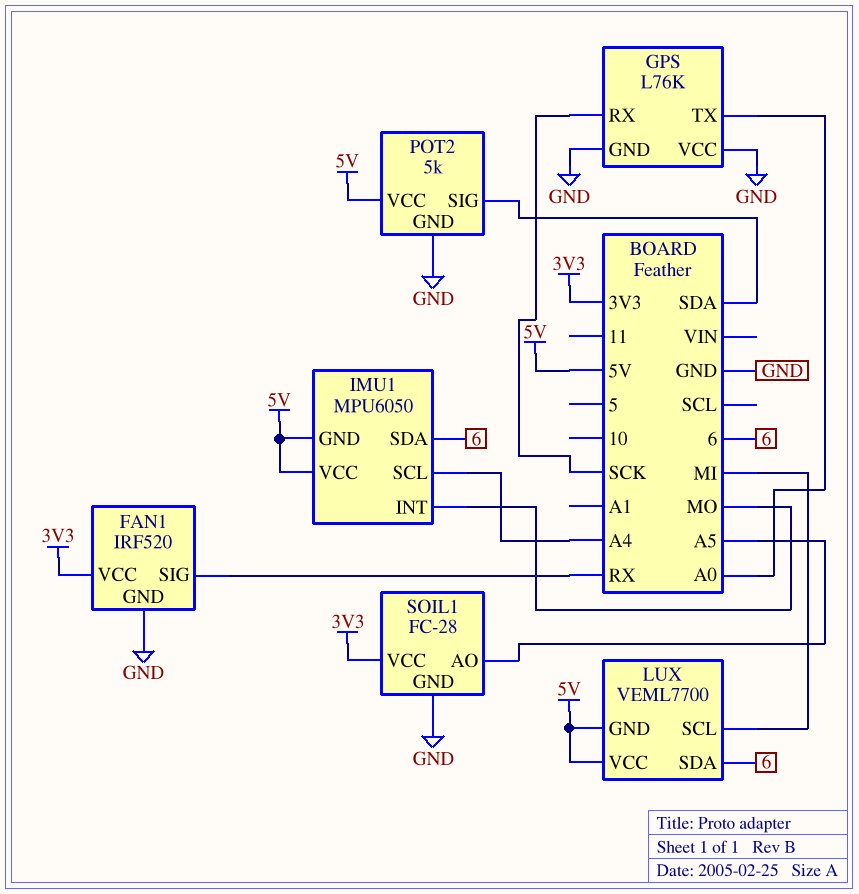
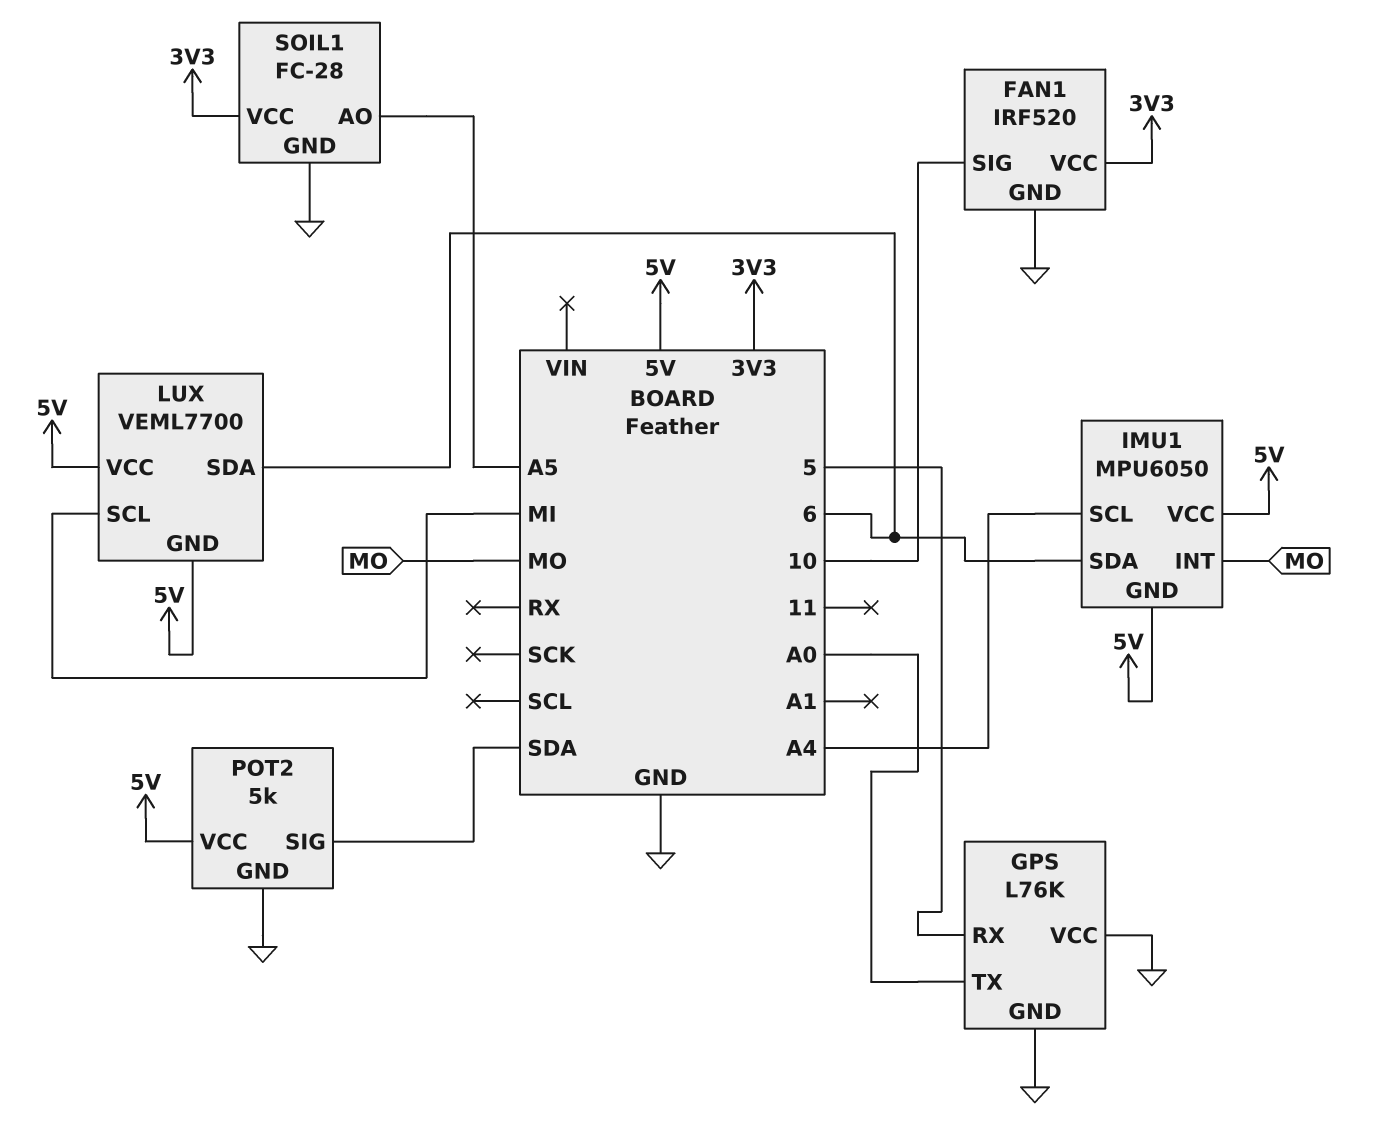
FAN1 pin SIG: RX -> 10
GPS pin RX: SCK -> 5

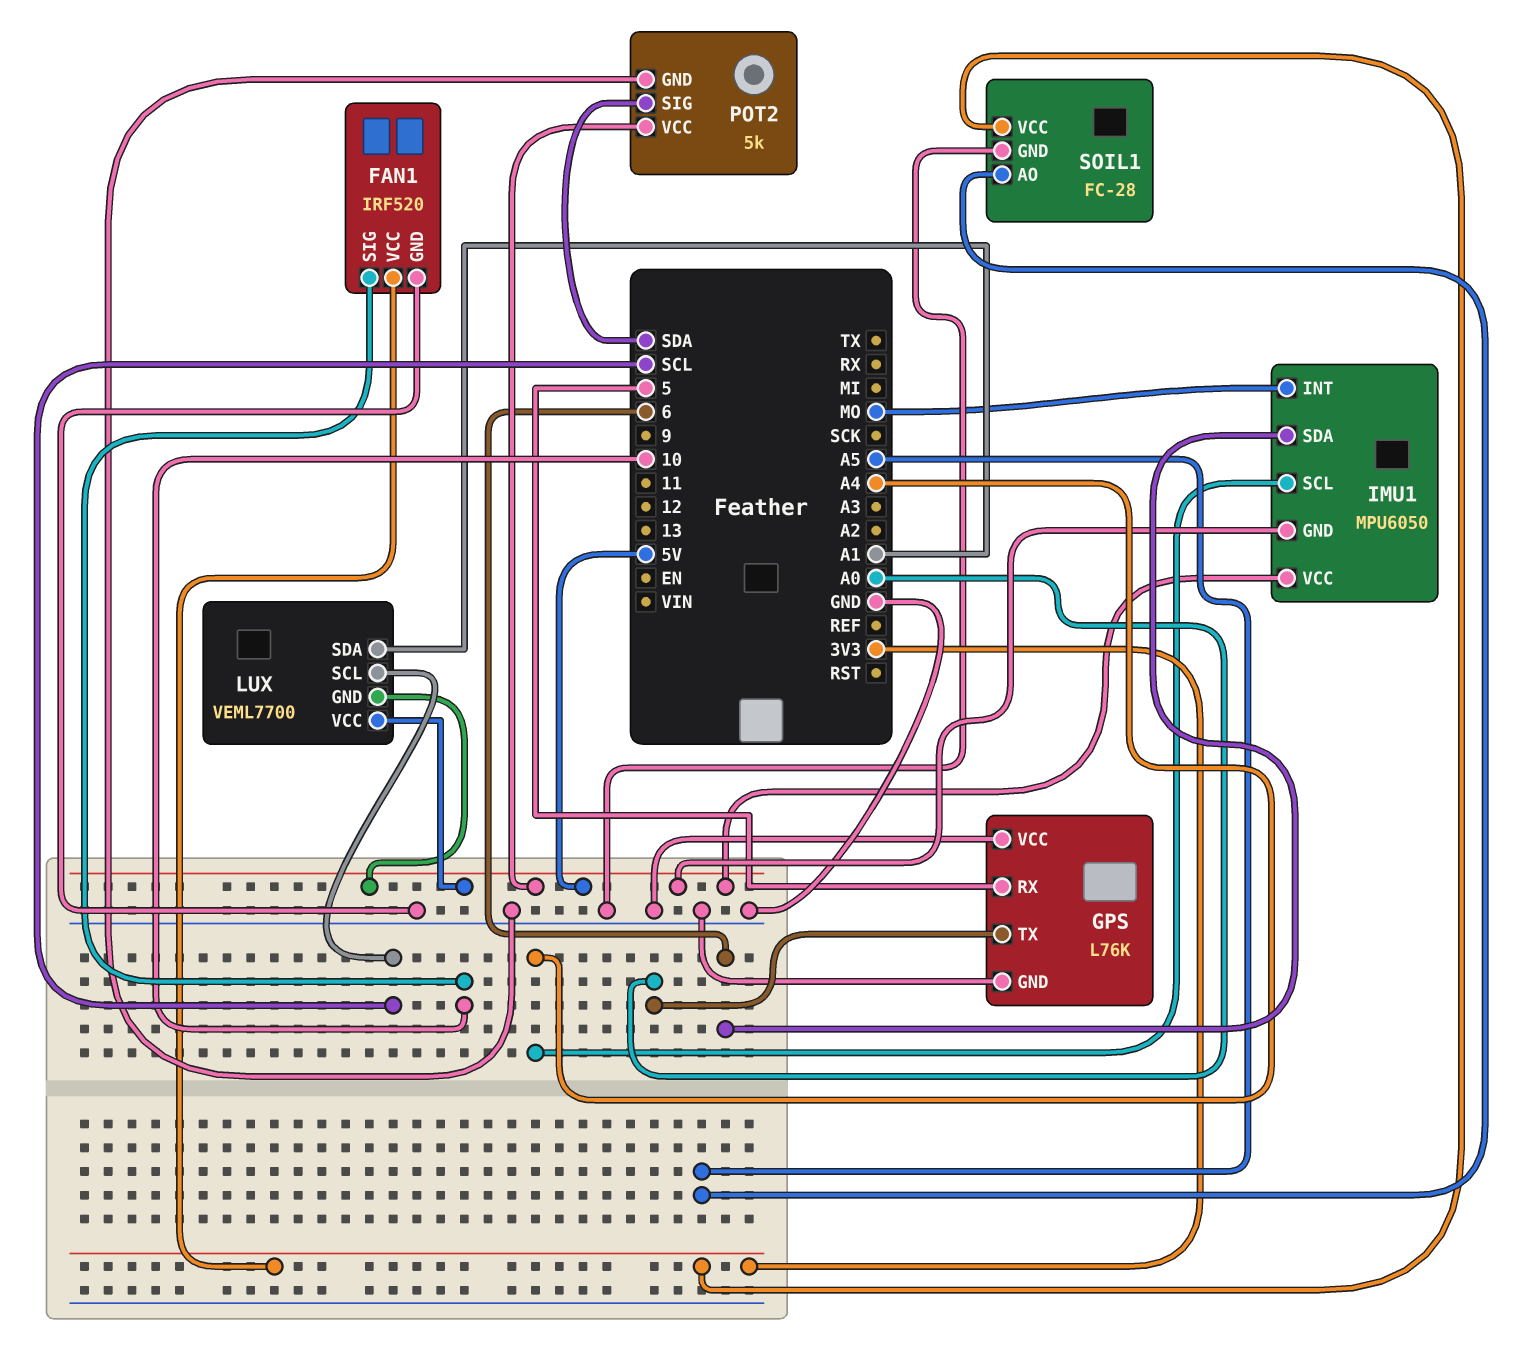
LUX pin SCL: MI -> SCL
LUX pin SDA: 6 -> A1

